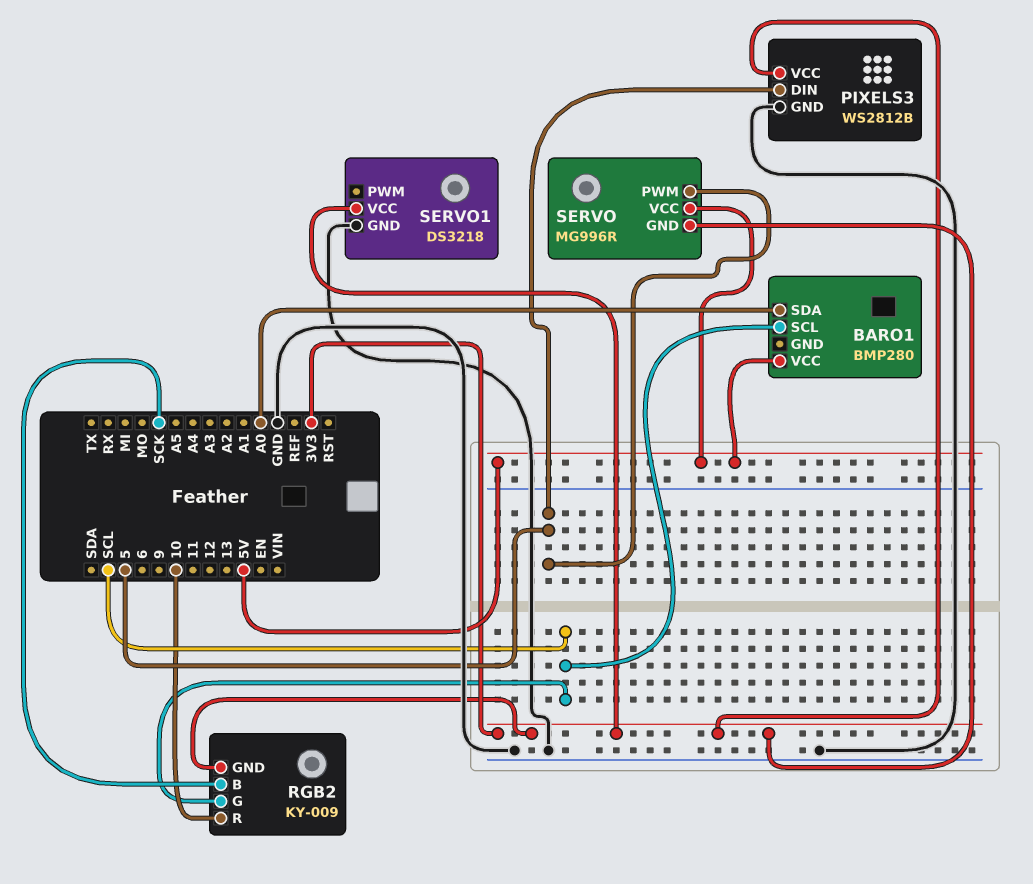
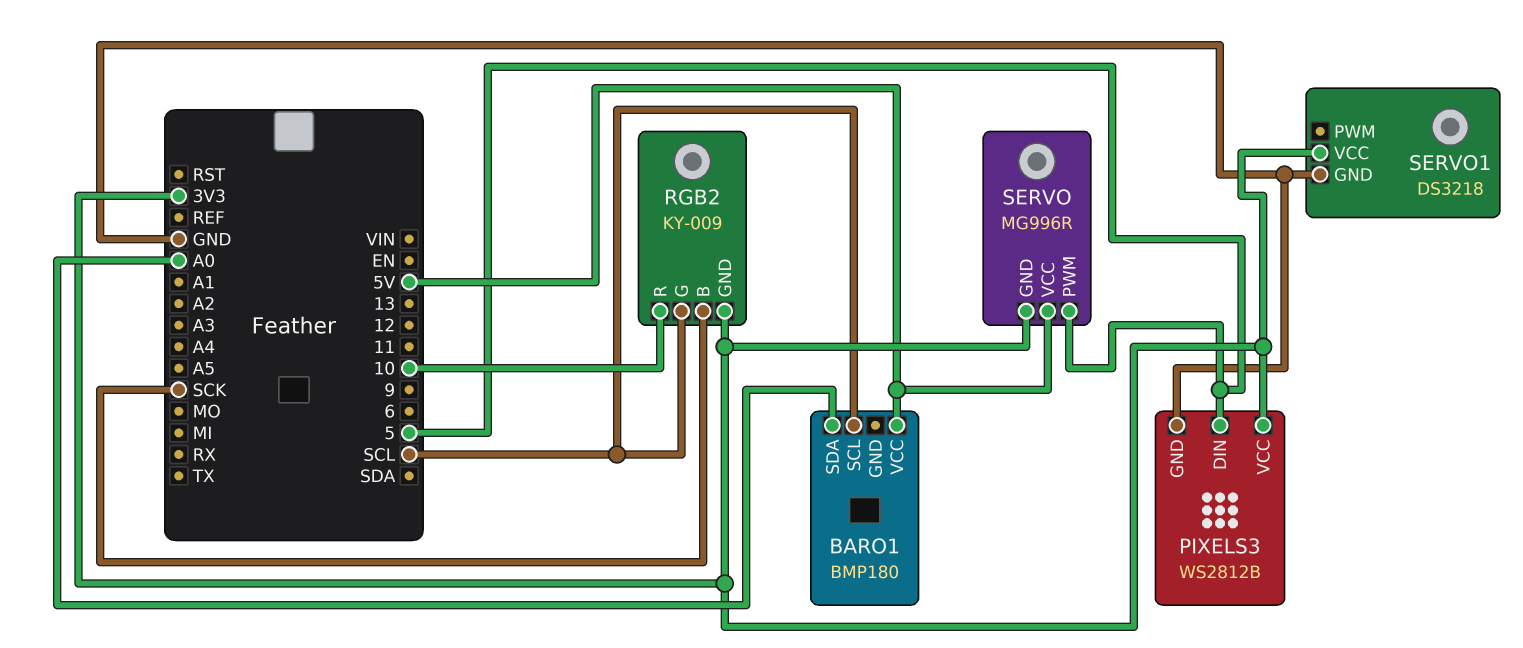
BARO1: BMP280 -> BMP180

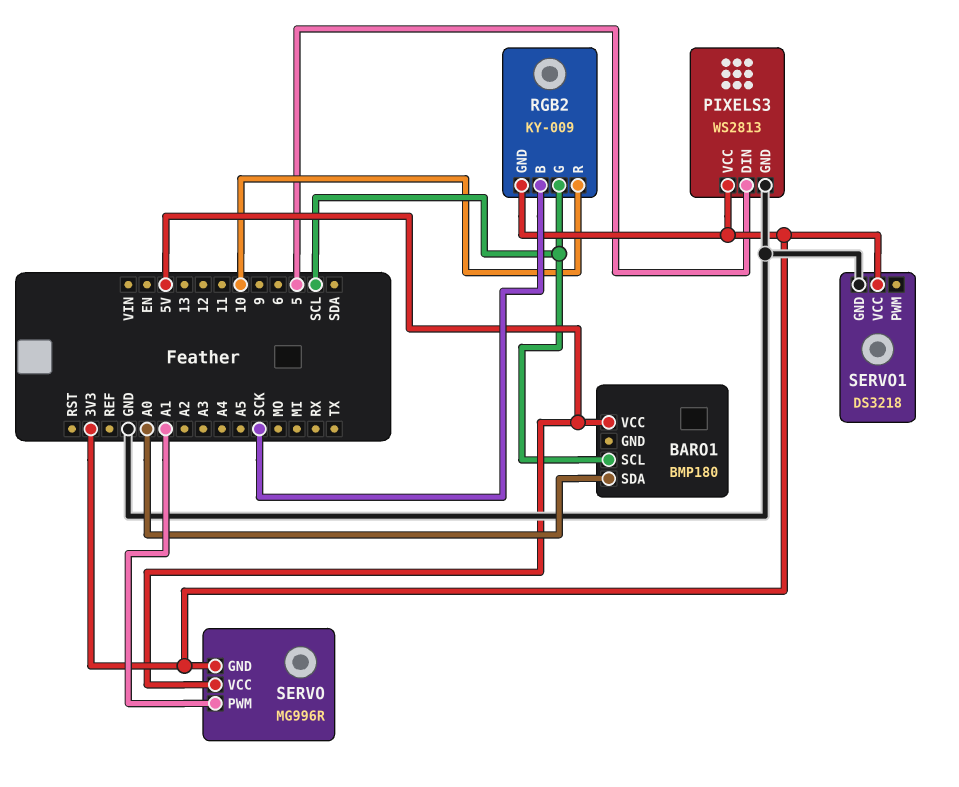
PIXELS3: WS2812B -> WS2813
SERVO pin PWM: 5 -> A1

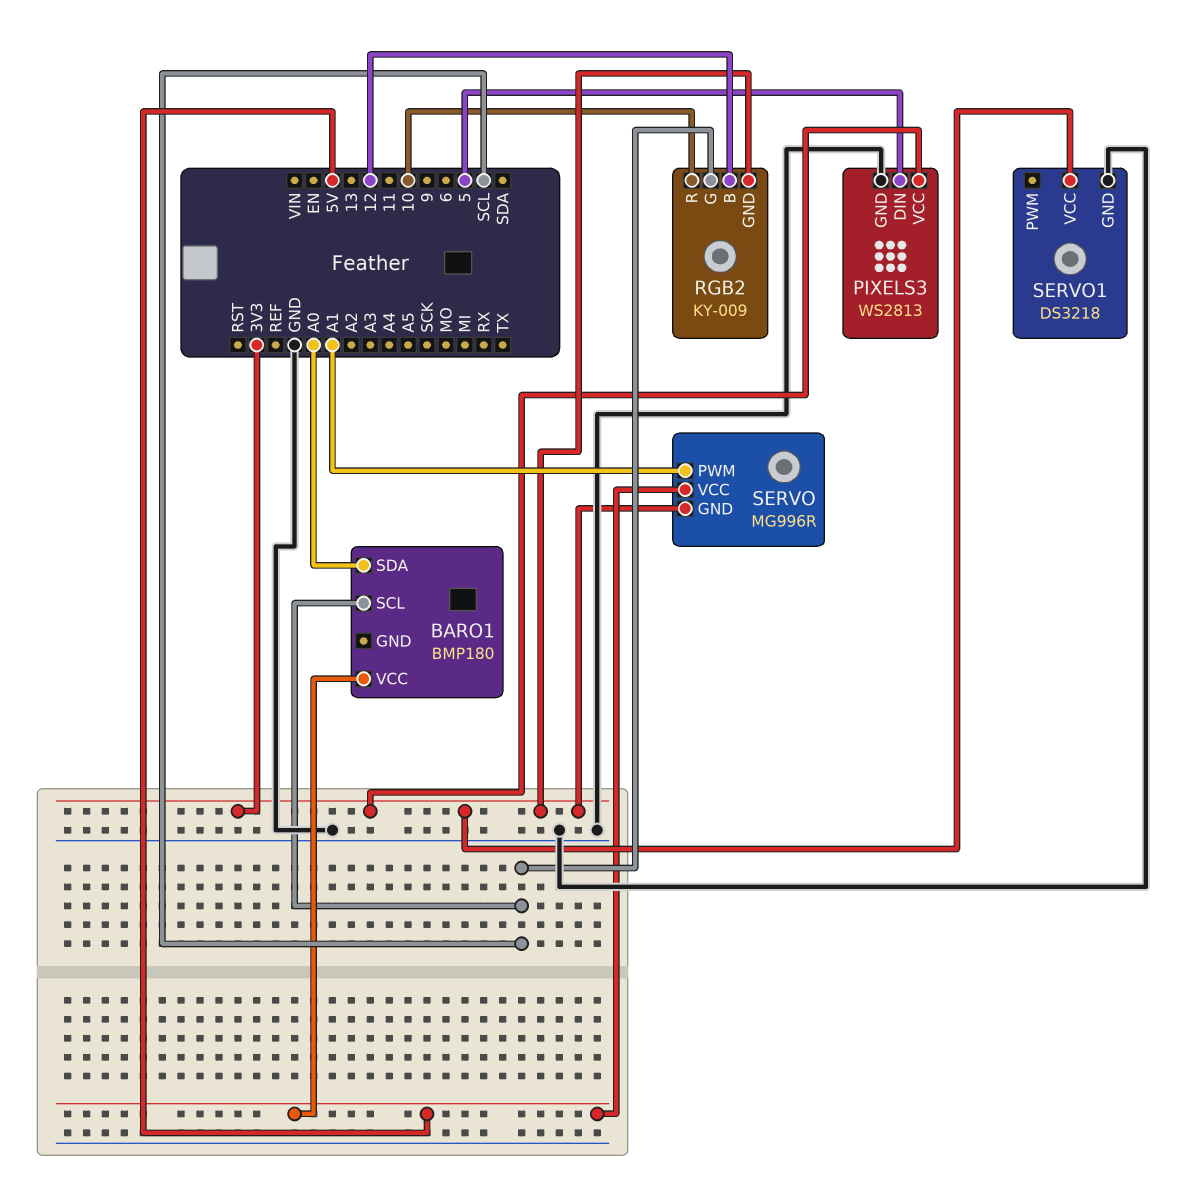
RGB2 pin B: SCK -> 12

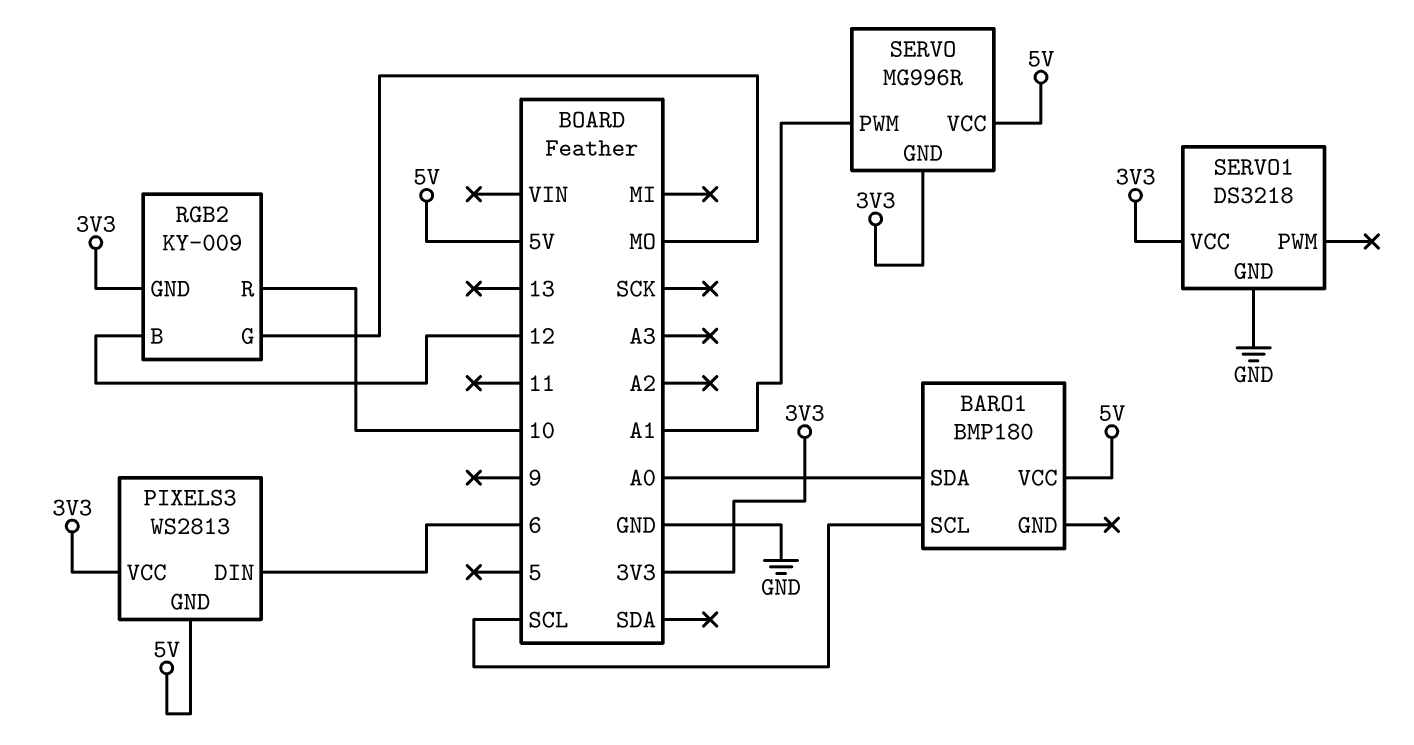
PIXELS3 pin DIN: 5 -> 6
PIXELS3 pin GND: GND -> 5V
RGB2 pin G: SCL -> MO

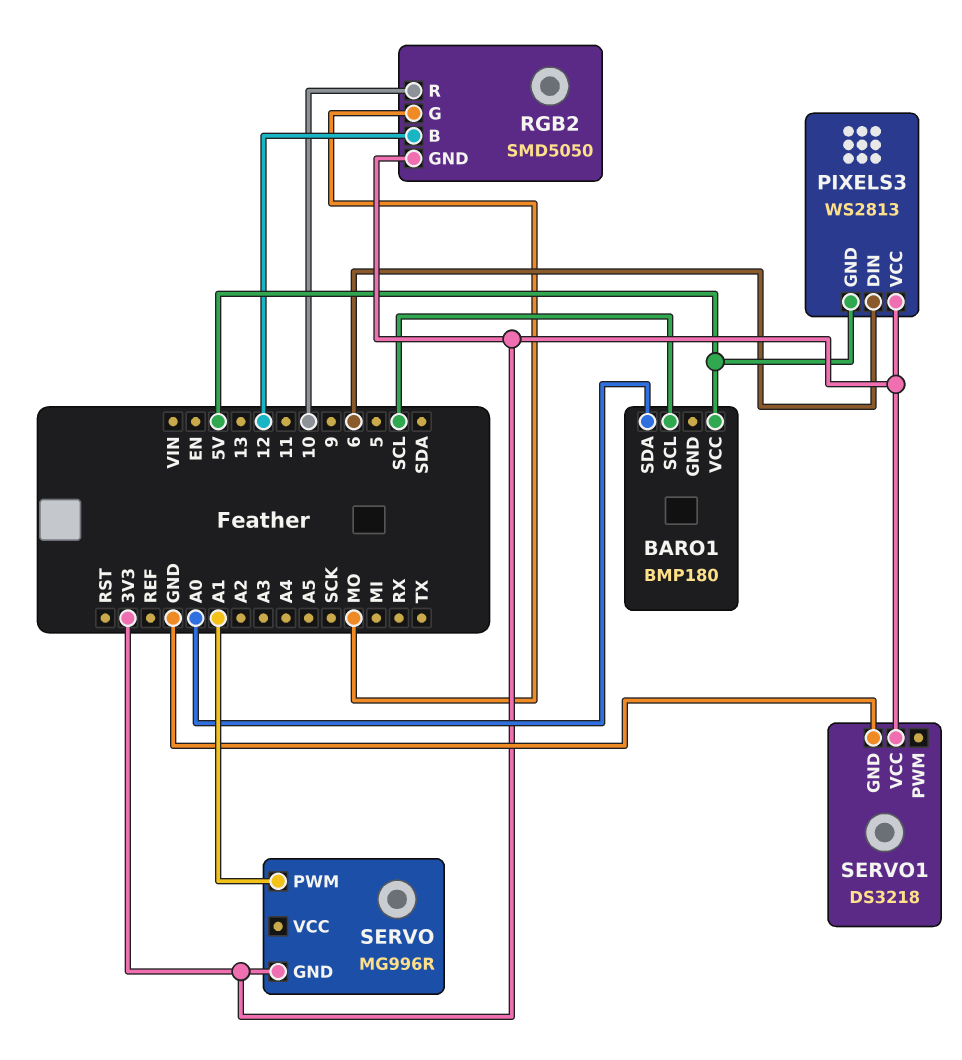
RGB2: KY-009 -> SMD5050
SERVO pin VCC: 5V -> none

